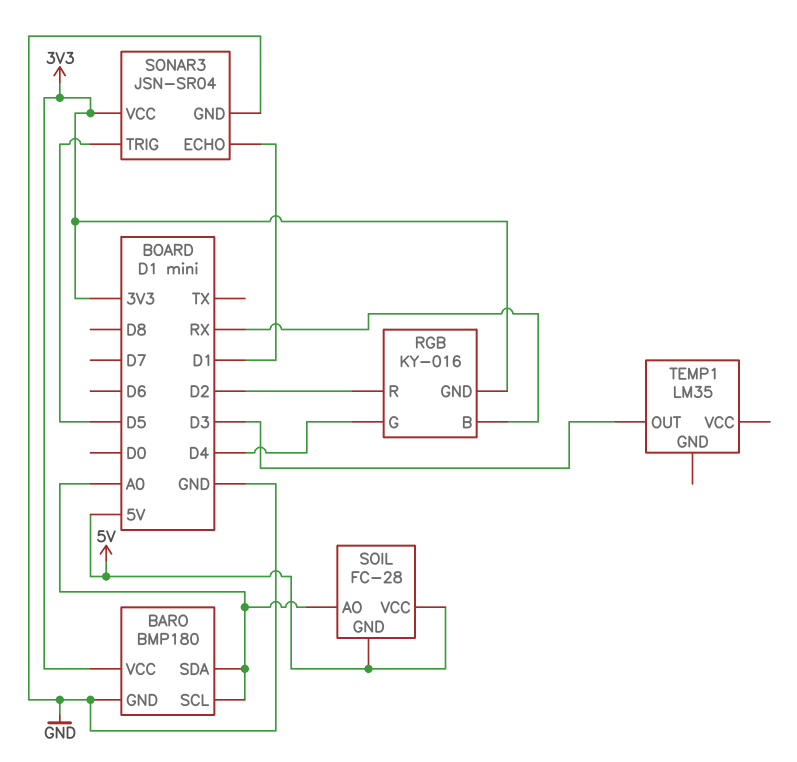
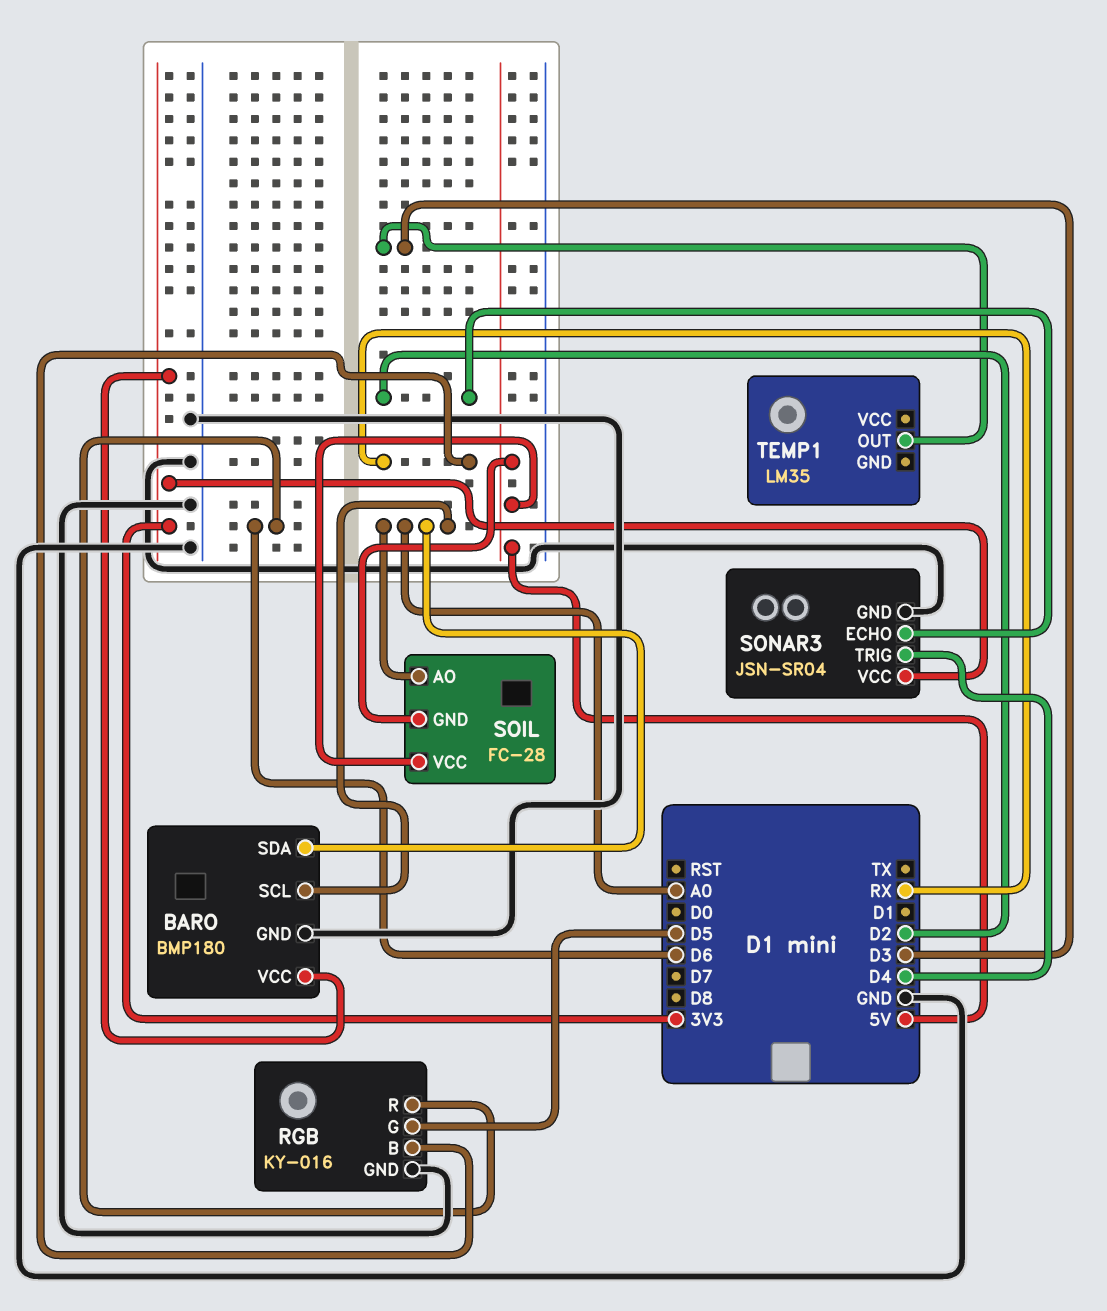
RGB pin G: D4 -> D5
RGB pin GND: 3V3 -> GND
RGB pin R: D2 -> D6
SONAR3 pin ECHO: D1 -> D2
SONAR3 pin TRIG: D5 -> D4

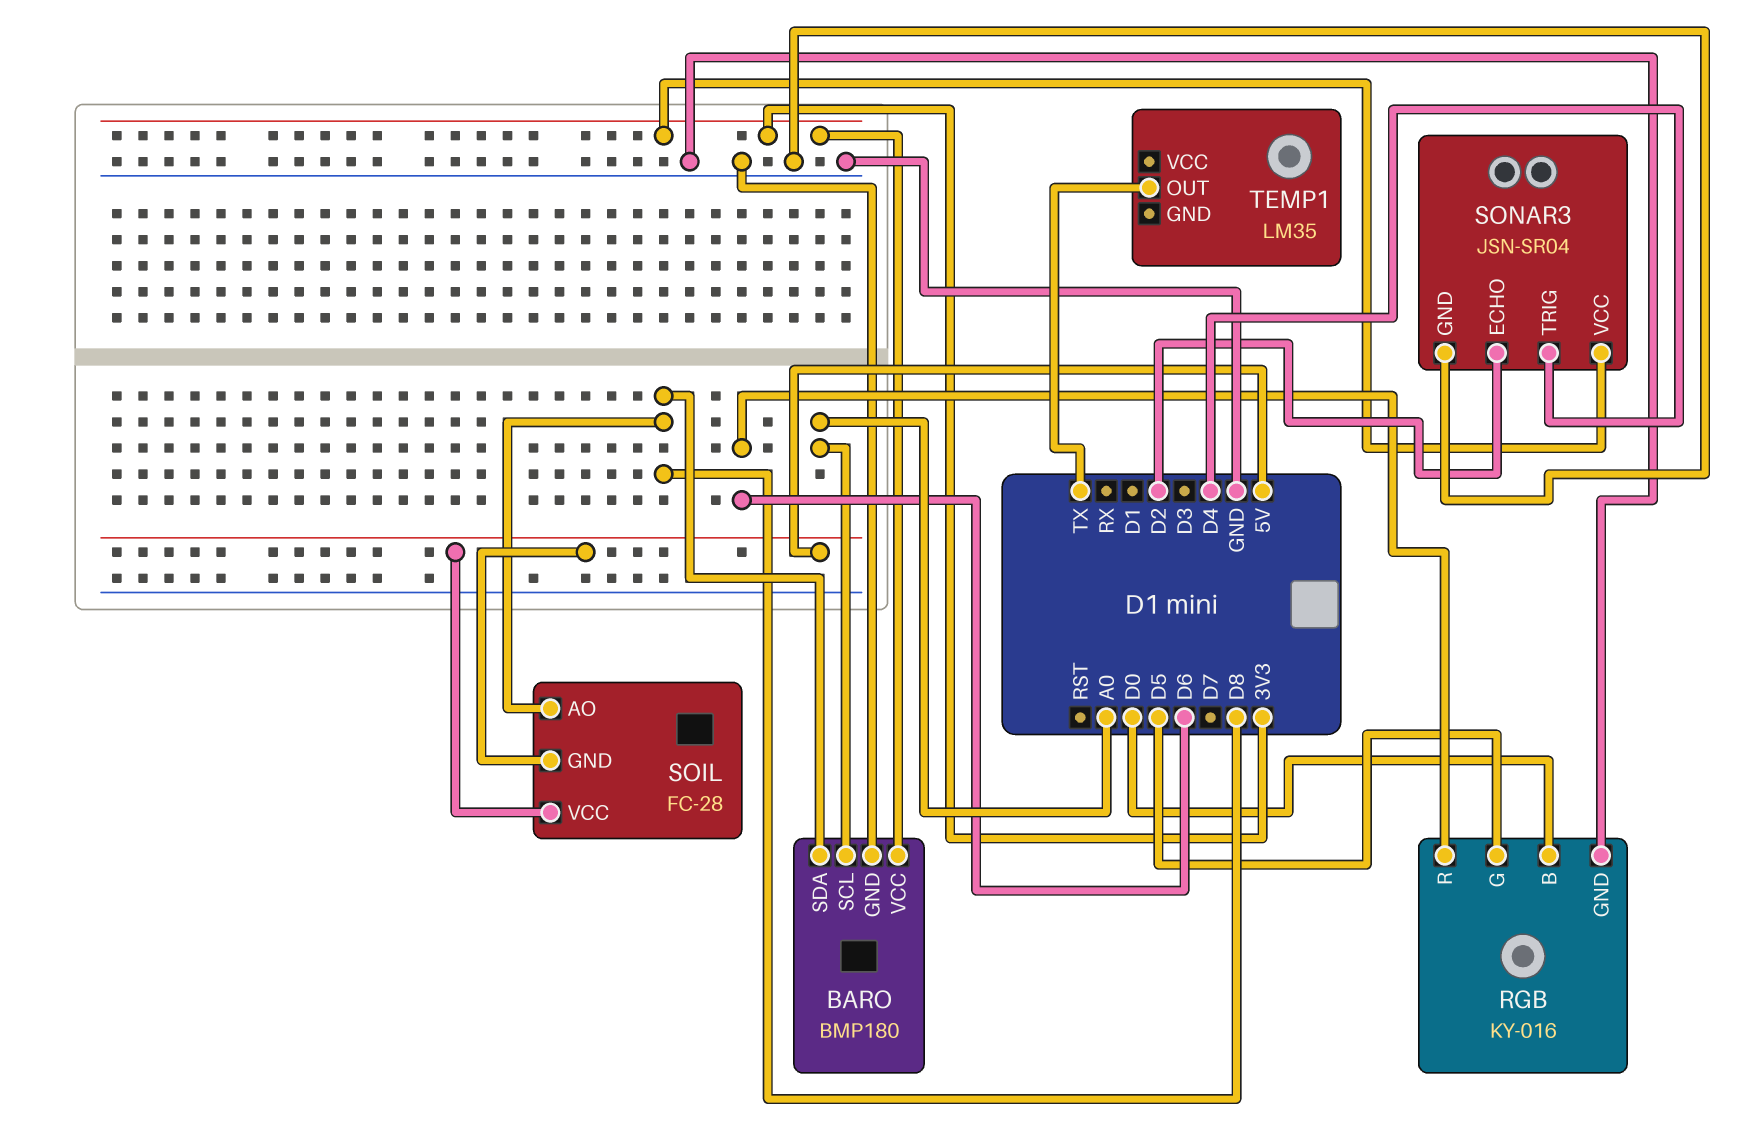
BARO pin SDA: A0 -> D8
RGB pin B: RX -> D0
SOIL pin AO: A0 -> D8
TEMP1 pin OUT: D3 -> TX

